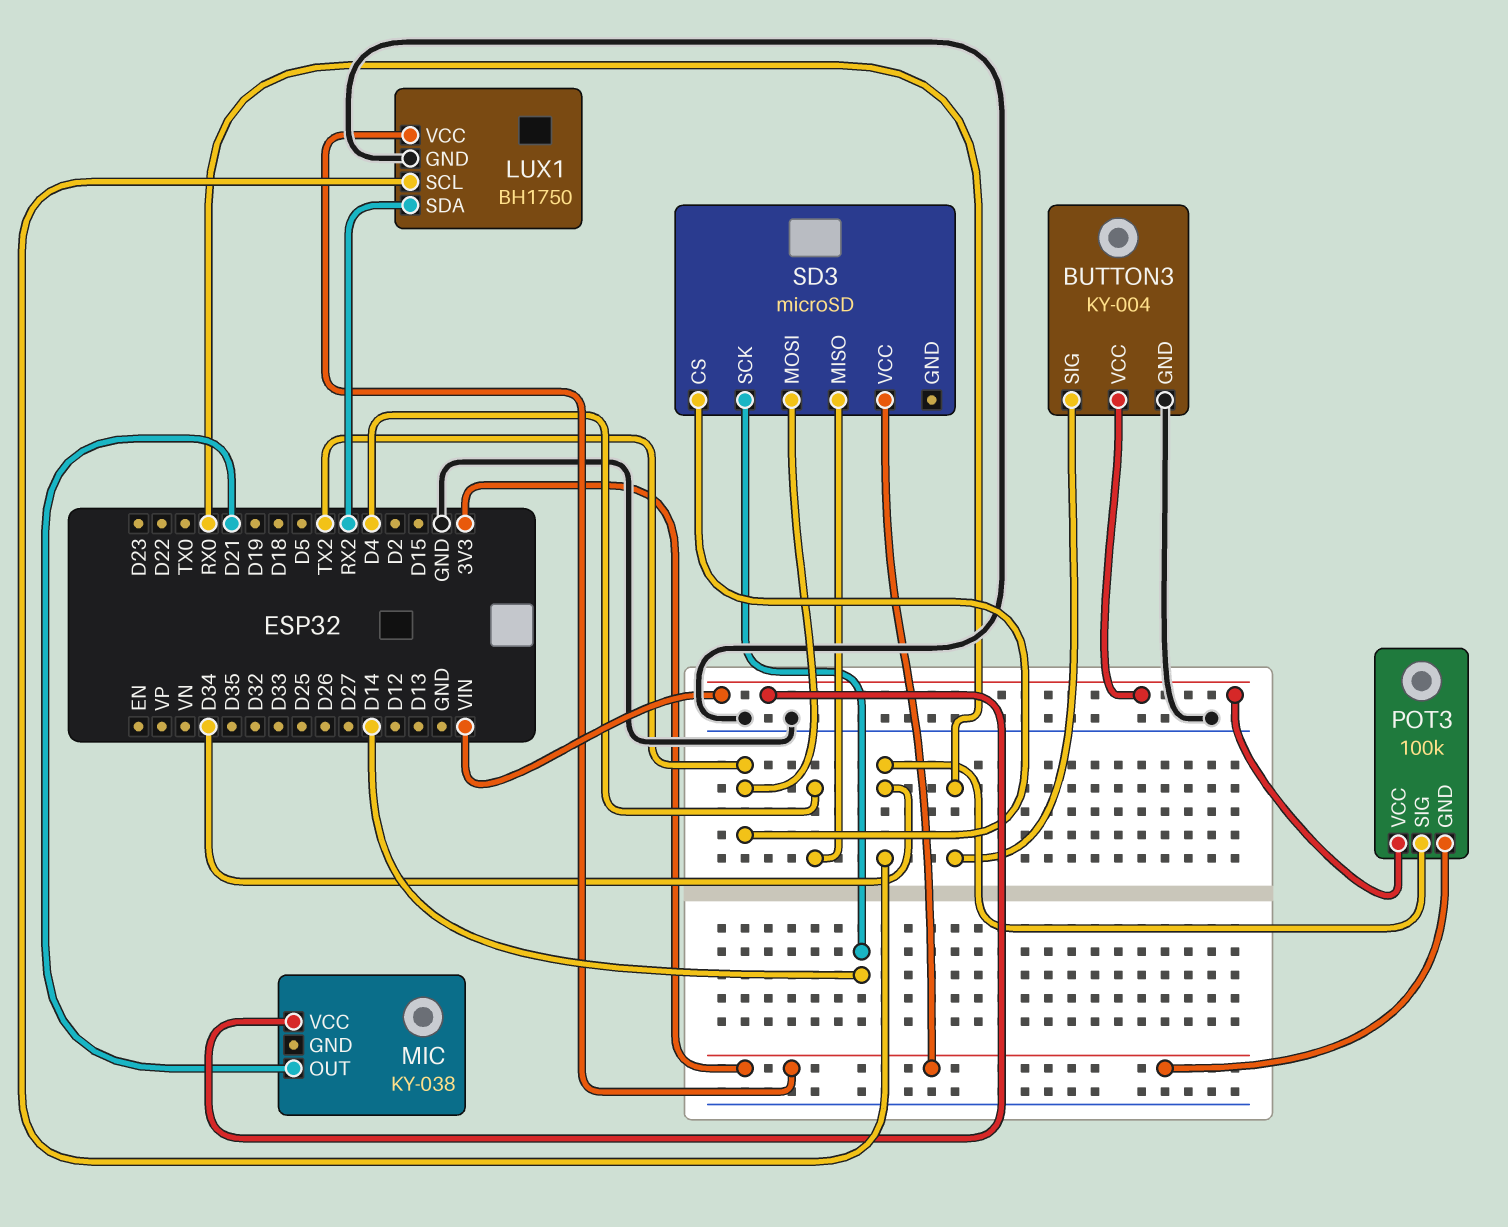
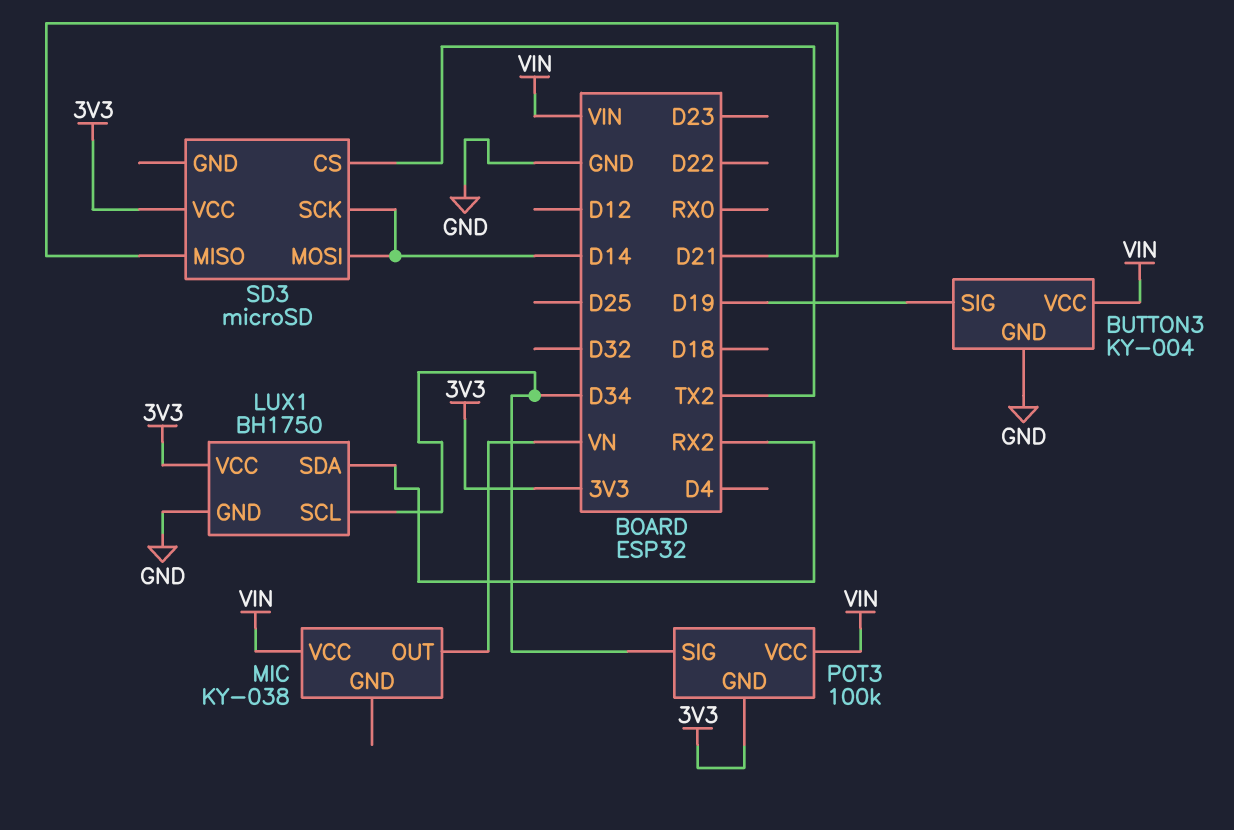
BUTTON3 pin SIG: RX0 -> D19
MIC pin OUT: D21 -> VN
SD3 pin MISO: D4 -> D21
SD3 pin MOSI: TX2 -> D14

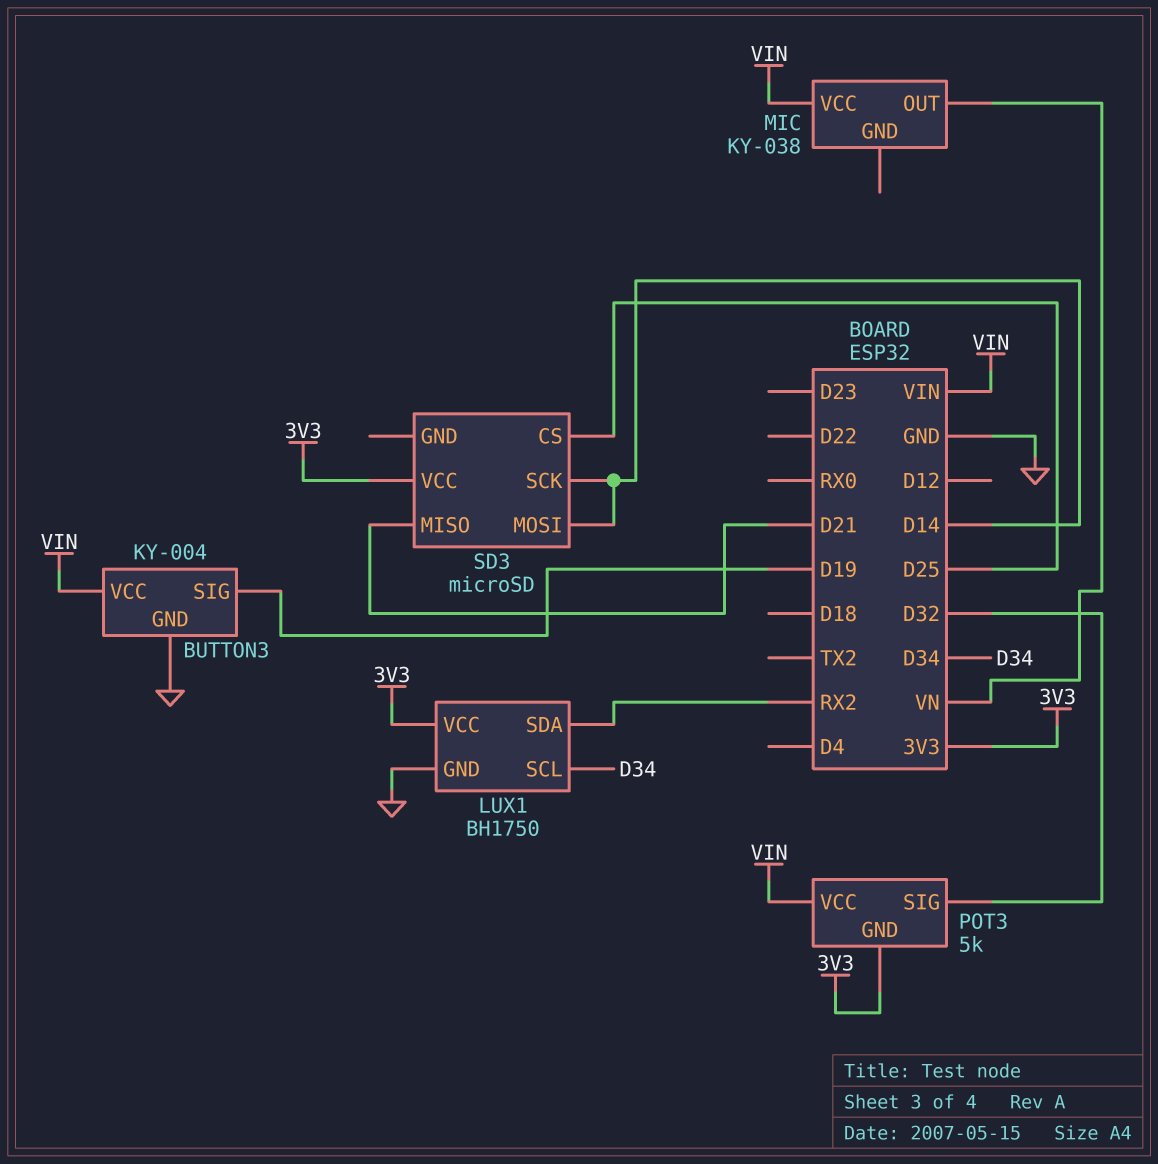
POT3: 100k -> 5k
POT3 pin SIG: D34 -> D32
SD3 pin CS: TX2 -> D25

